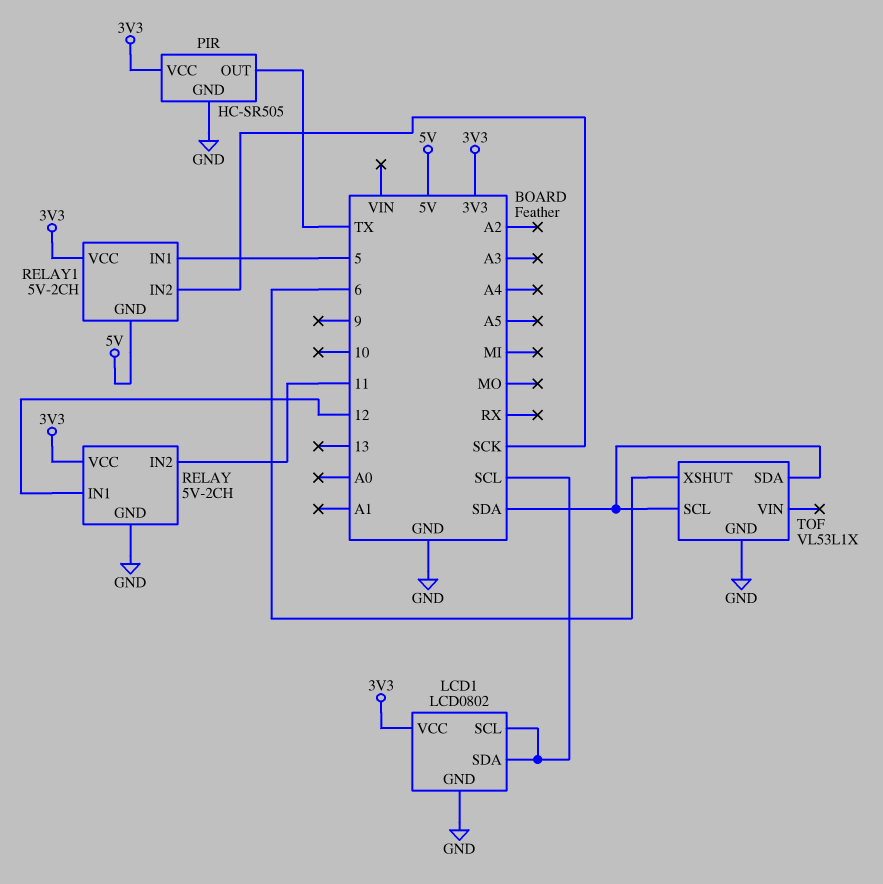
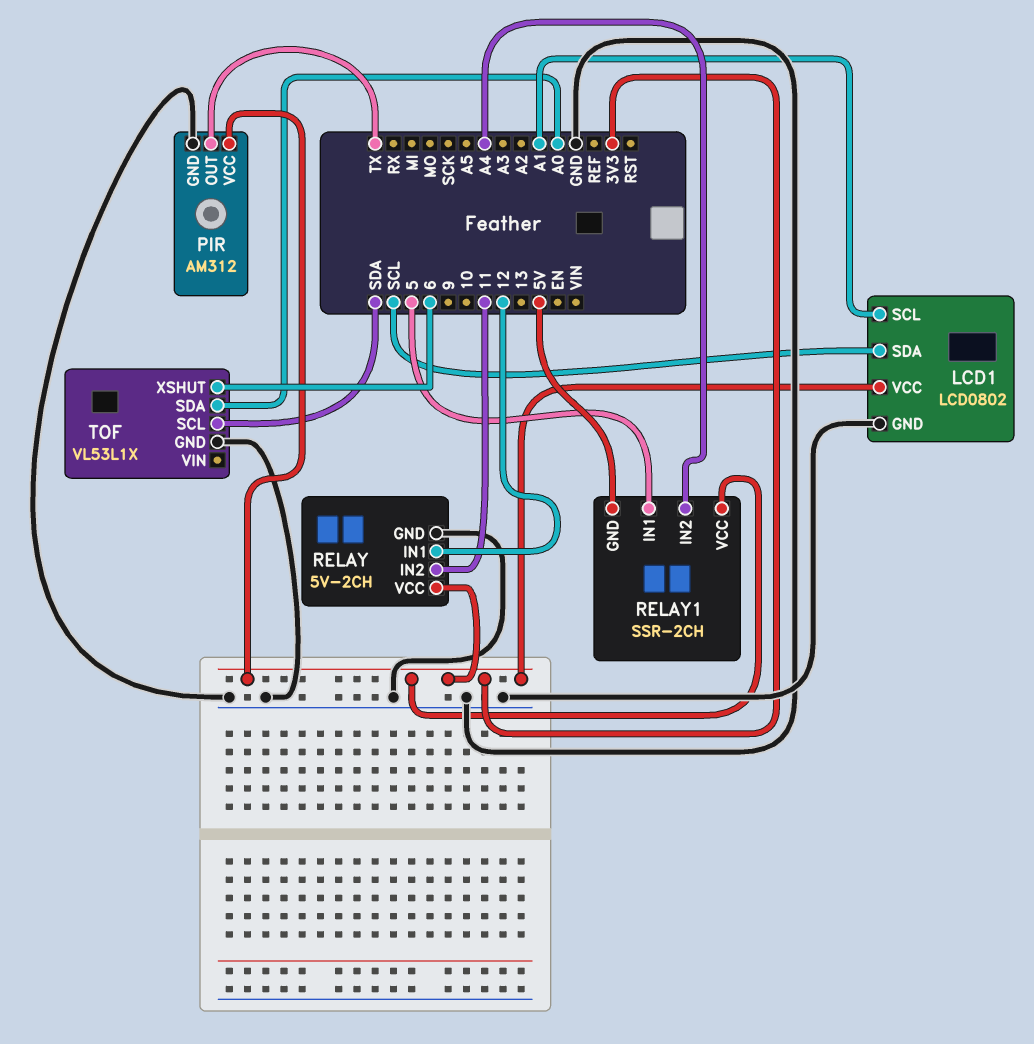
LCD1 pin SCL: SCL -> A1
PIR: HC-SR505 -> AM312
RELAY1: 5V-2CH -> SSR-2CH
RELAY1 pin IN2: SCK -> A4
TOF pin SDA: SDA -> A0

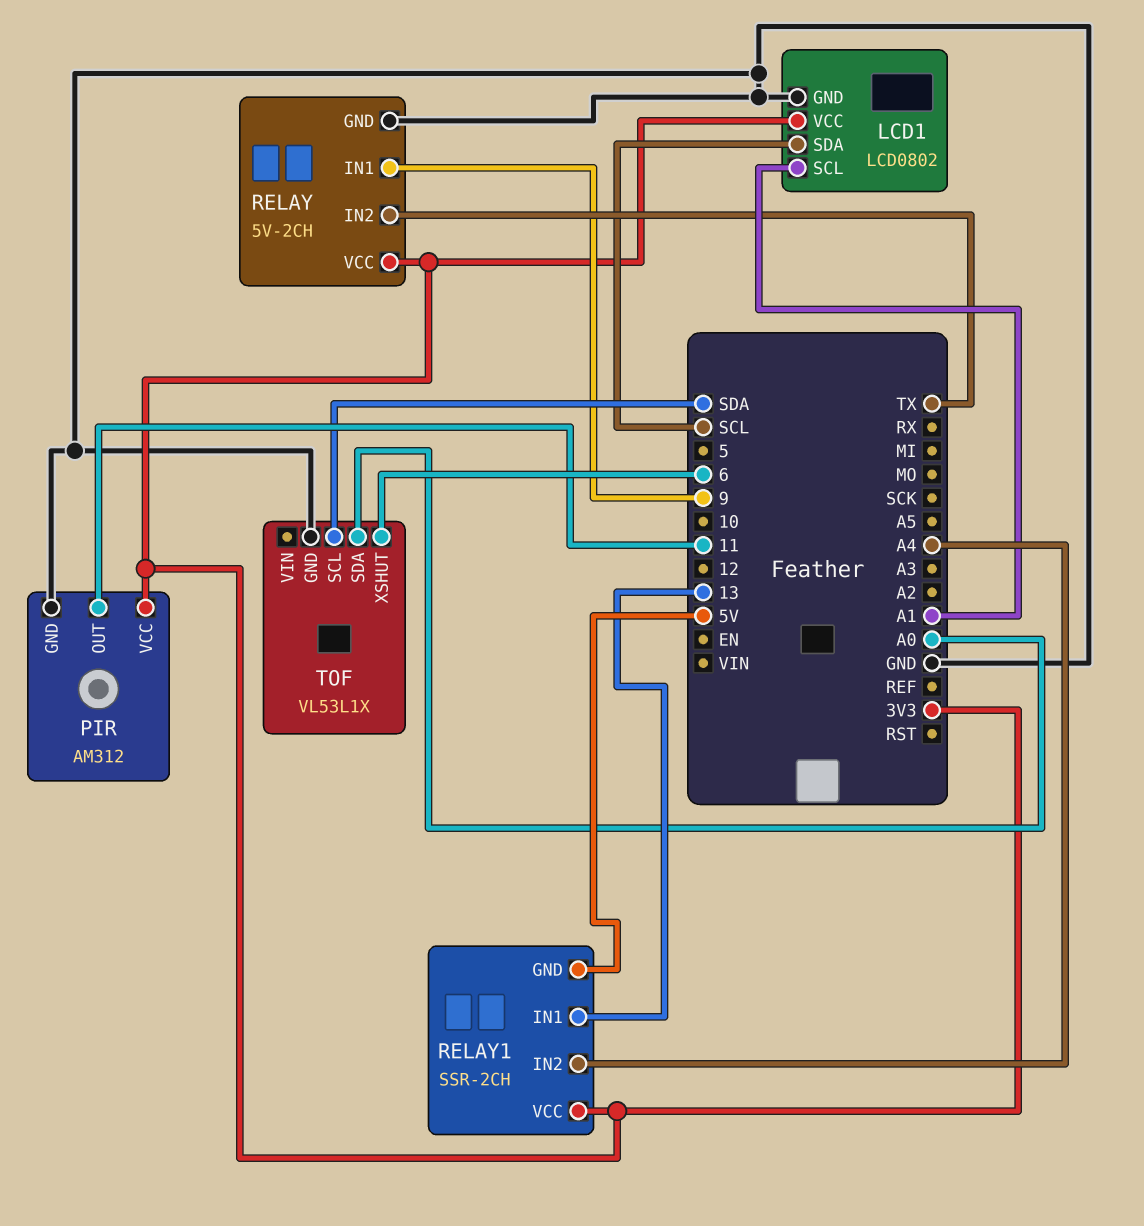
PIR pin OUT: TX -> 11
RELAY pin IN1: 12 -> 9
RELAY pin IN2: 11 -> TX
RELAY1 pin IN1: 5 -> 13

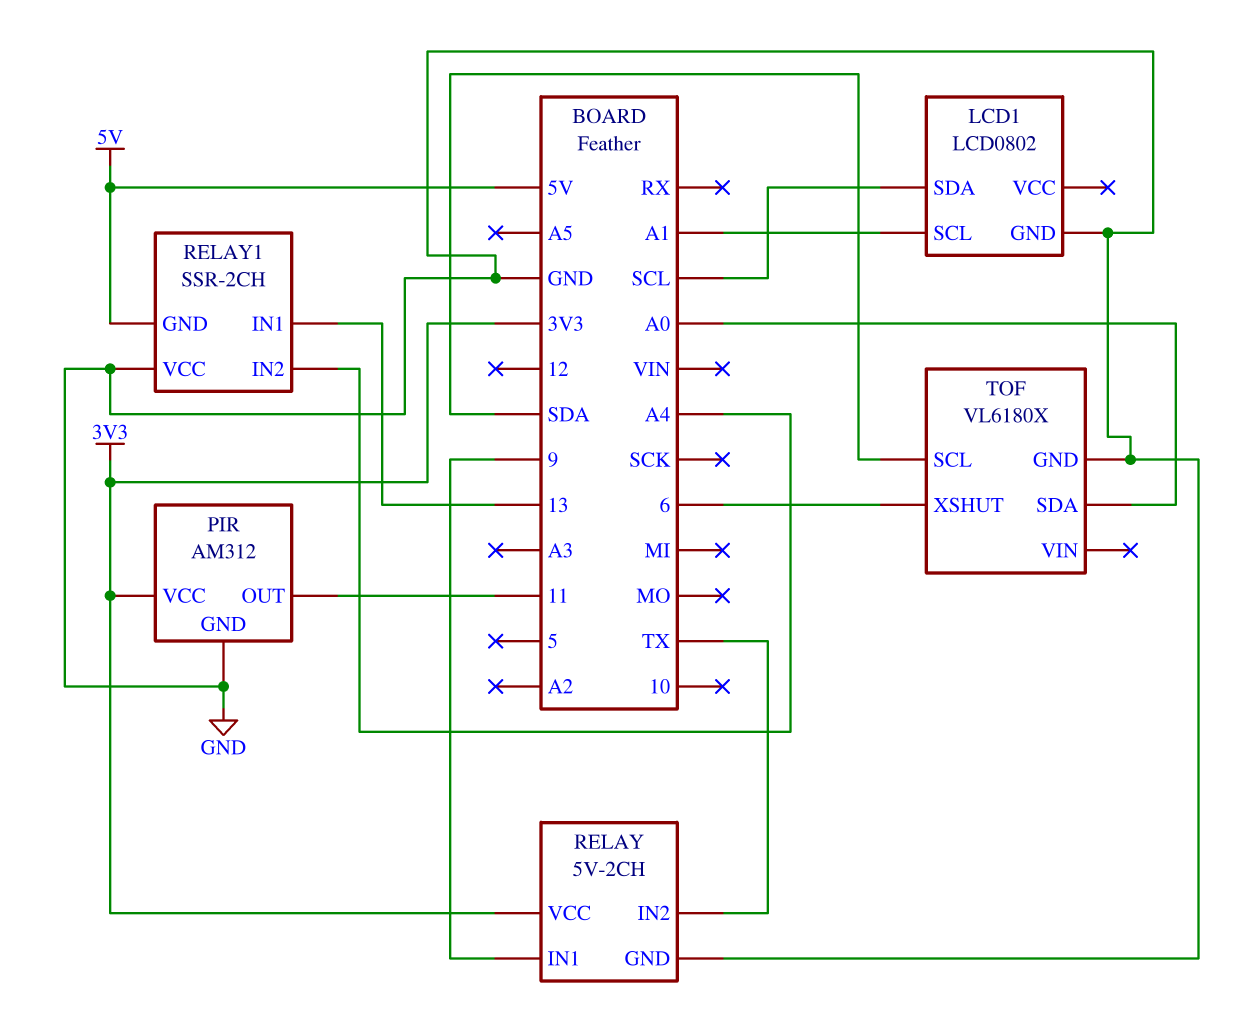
LCD1 pin VCC: 3V3 -> none
RELAY1 pin VCC: 3V3 -> GND
TOF: VL53L1X -> VL6180X

